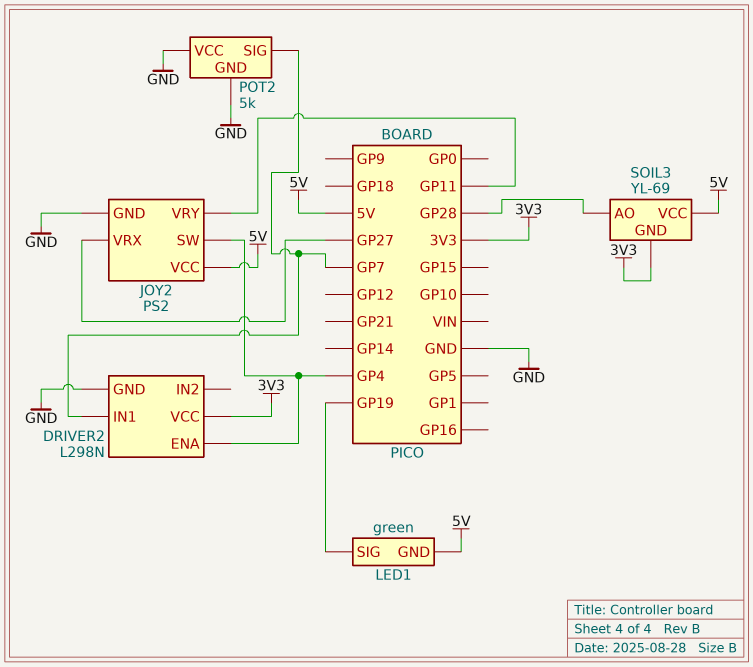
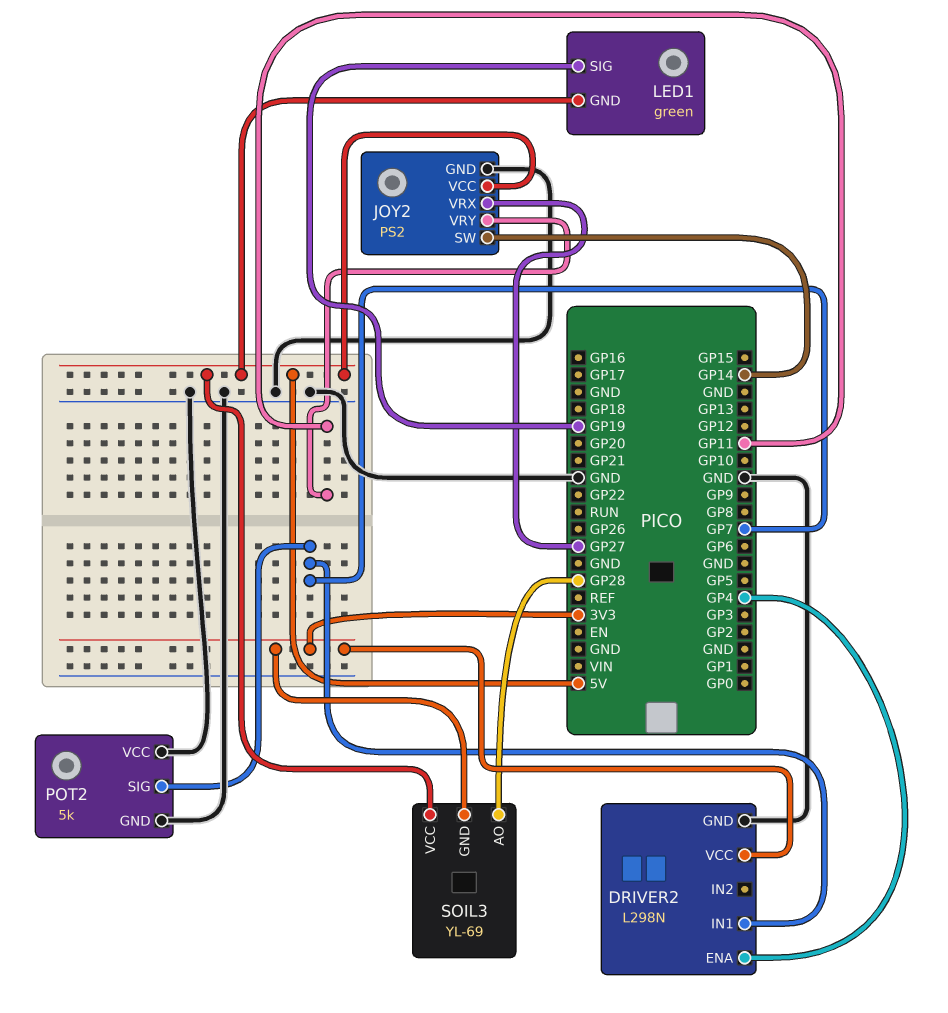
JOY2 pin SW: GP4 -> GP14

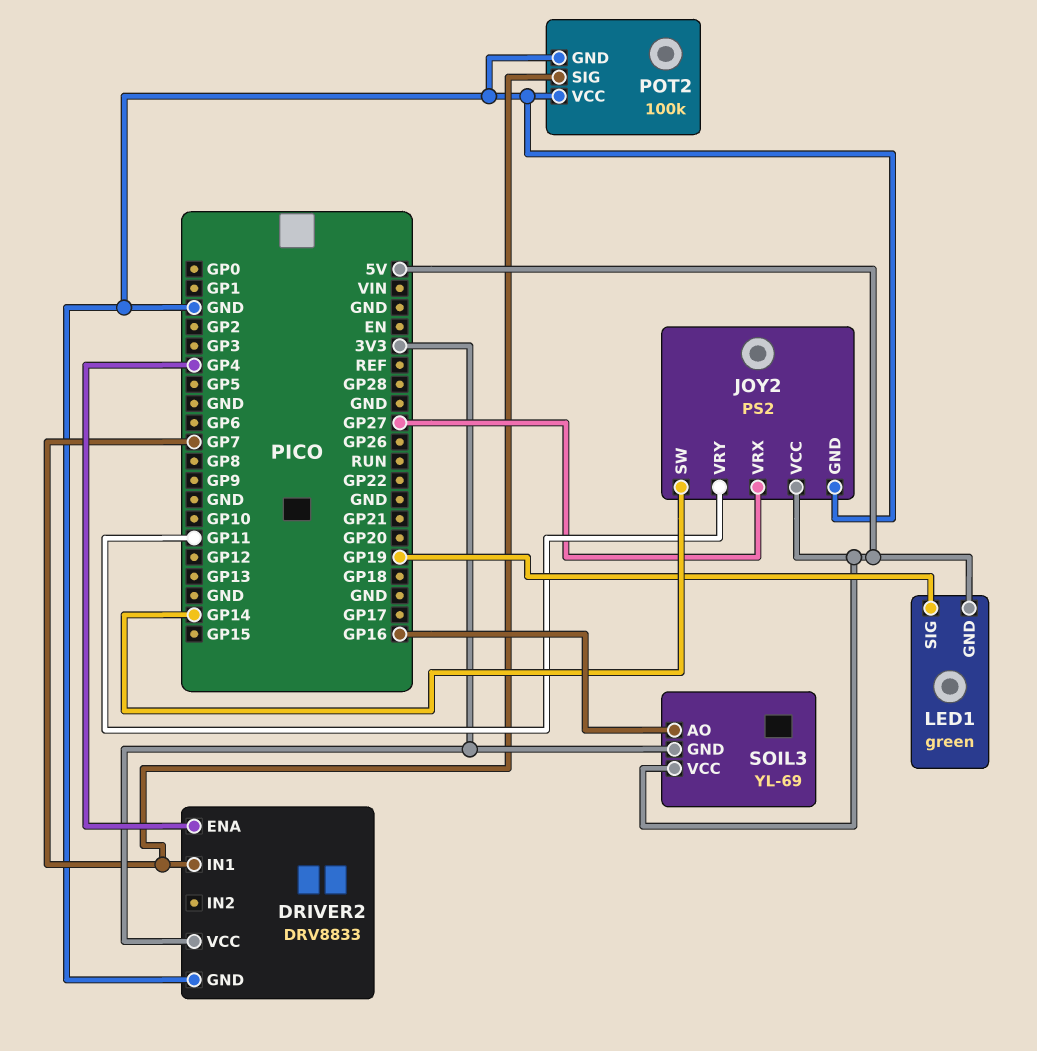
DRIVER2: L298N -> DRV8833
POT2: 5k -> 100k
SOIL3 pin AO: GP28 -> GP16

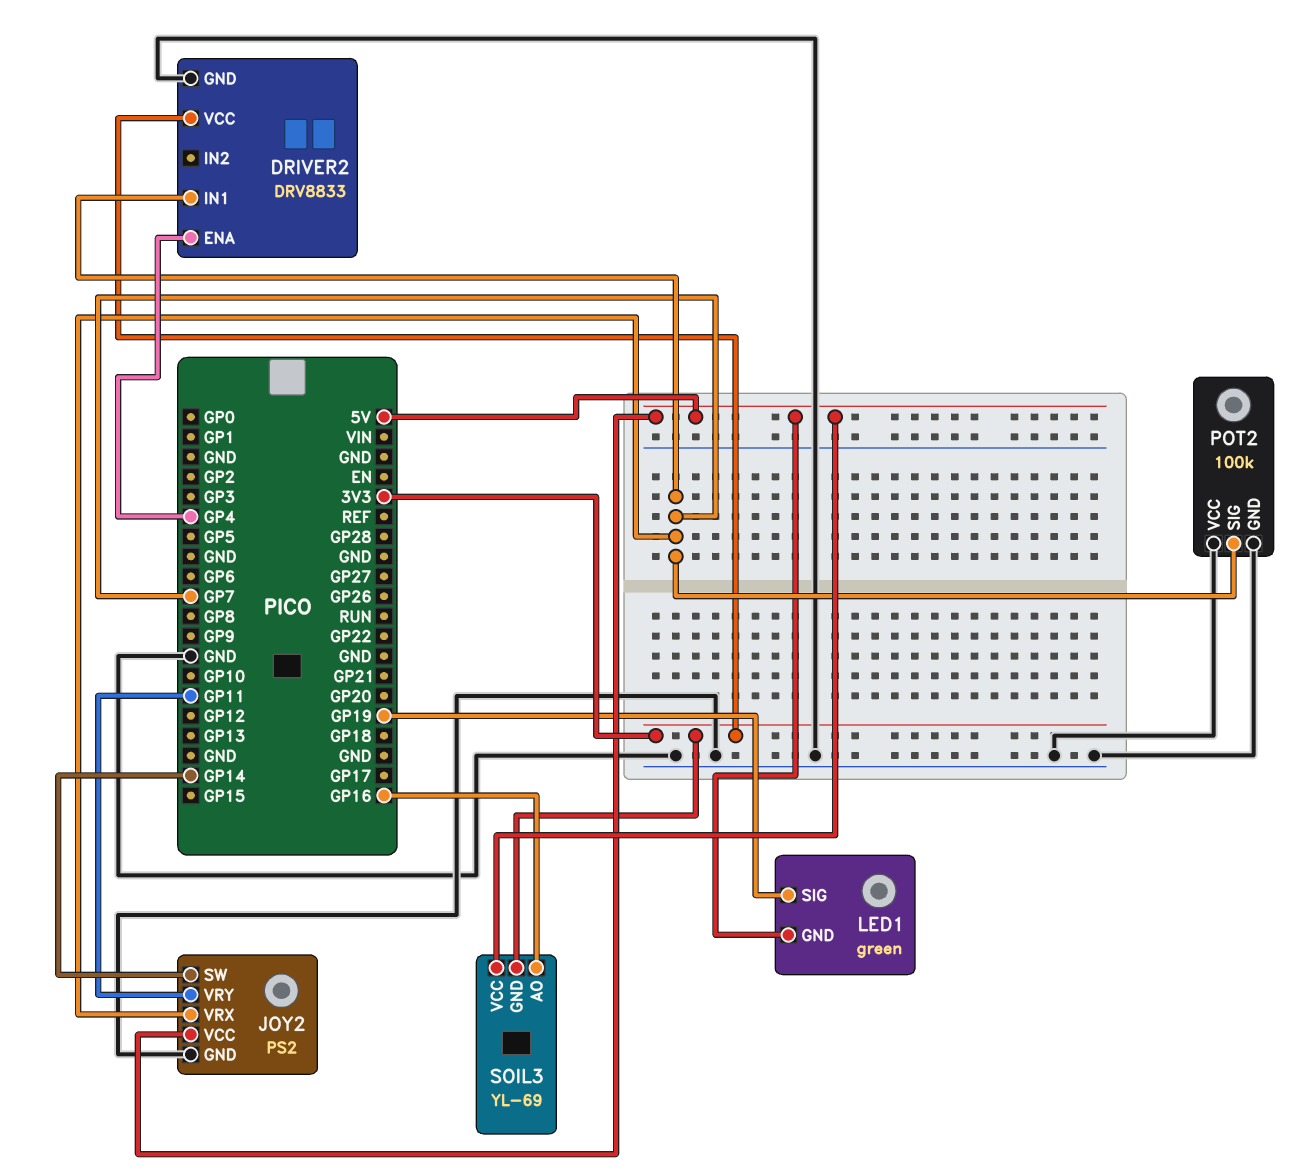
JOY2 pin VRX: GP27 -> GP7

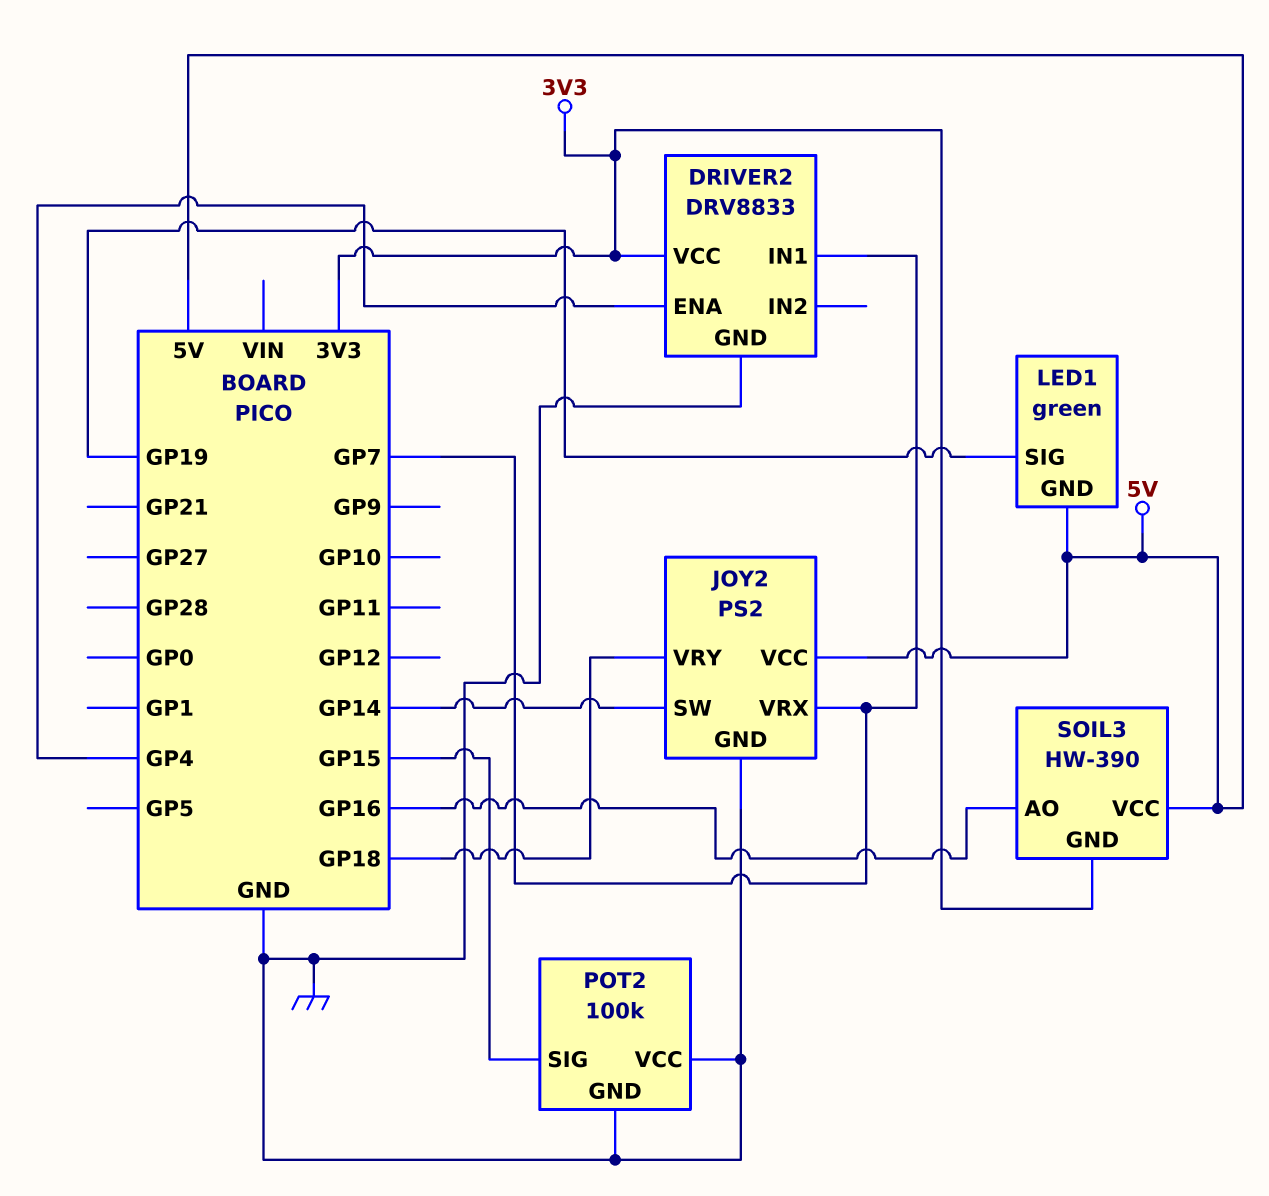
JOY2 pin VRY: GP11 -> GP18
POT2 pin SIG: GP7 -> GP15
SOIL3: YL-69 -> HW-390

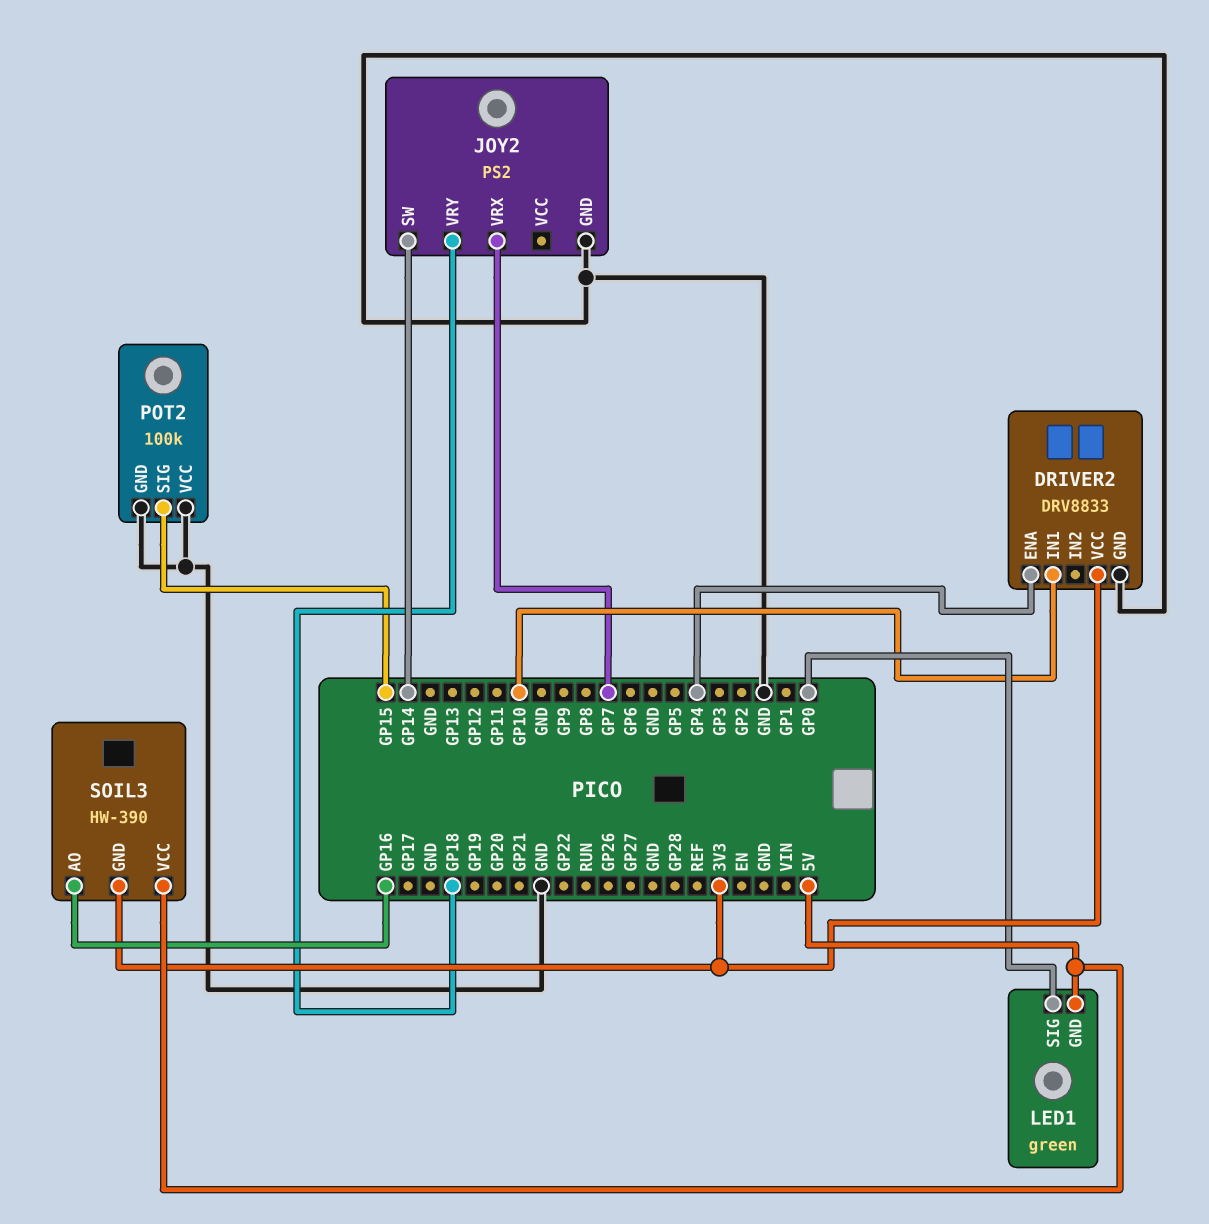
DRIVER2 pin IN1: GP7 -> GP10
JOY2 pin VCC: 5V -> none
LED1 pin SIG: GP19 -> GP0

